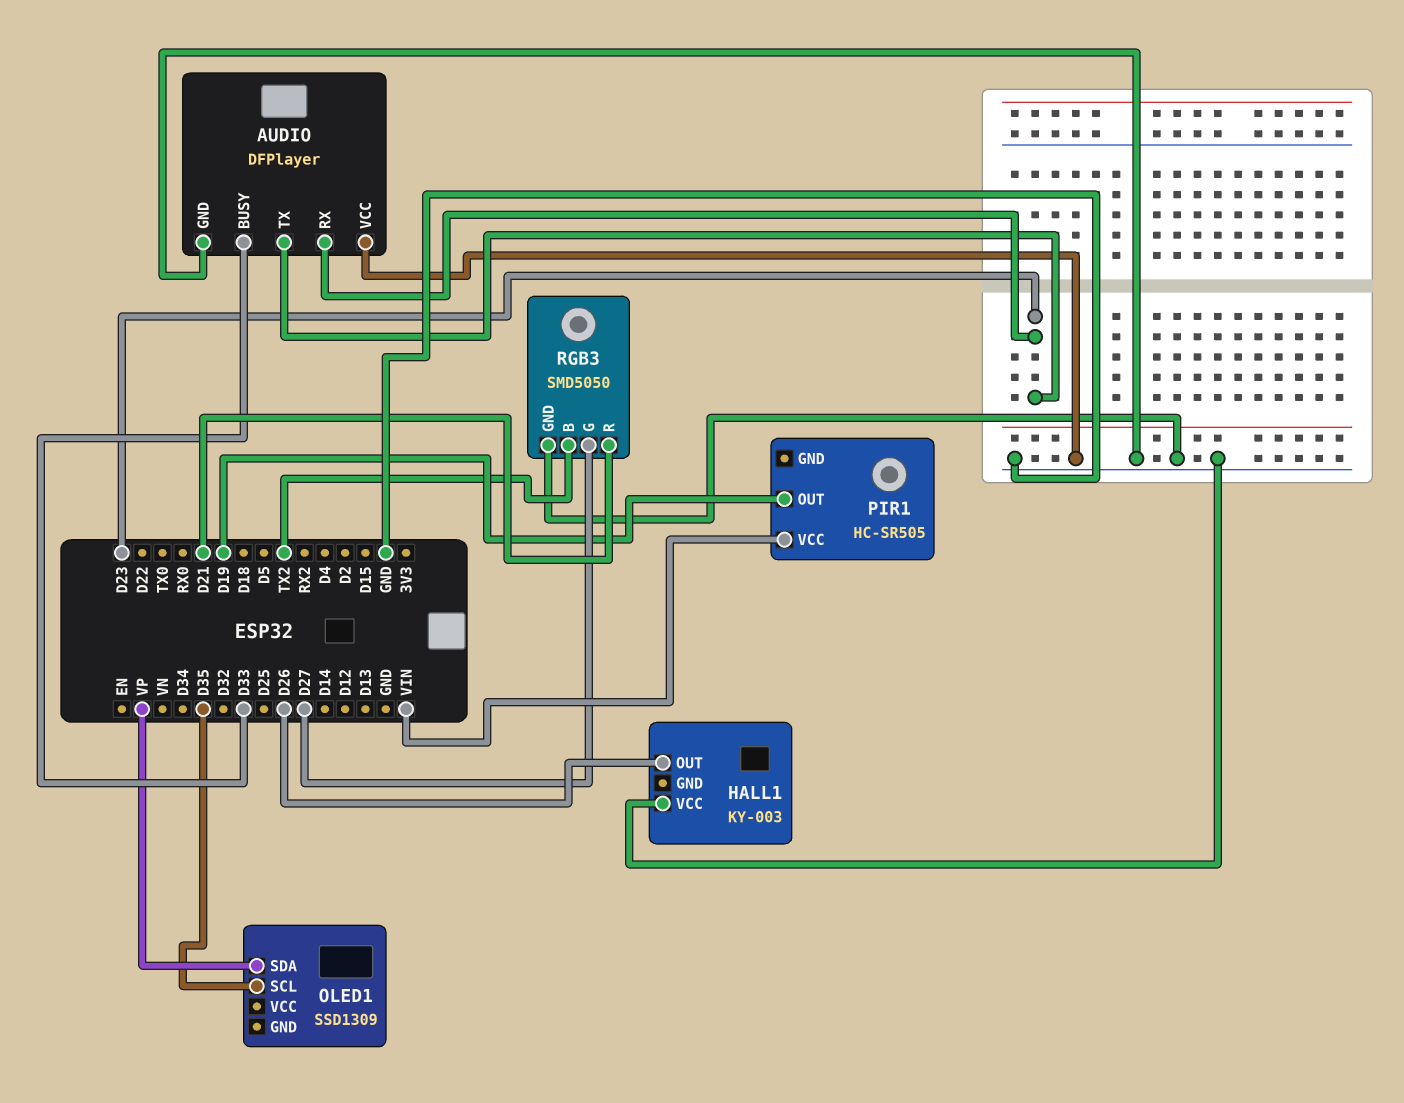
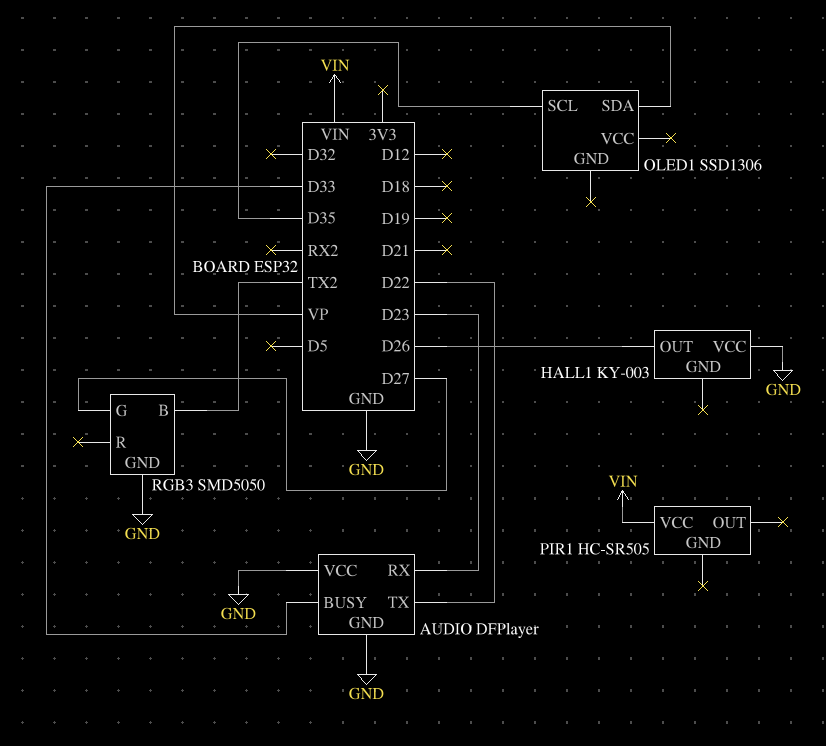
AUDIO pin TX: D23 -> D22
OLED1: SSD1309 -> SSD1306
PIR1 pin OUT: D19 -> none
RGB3 pin R: D21 -> none

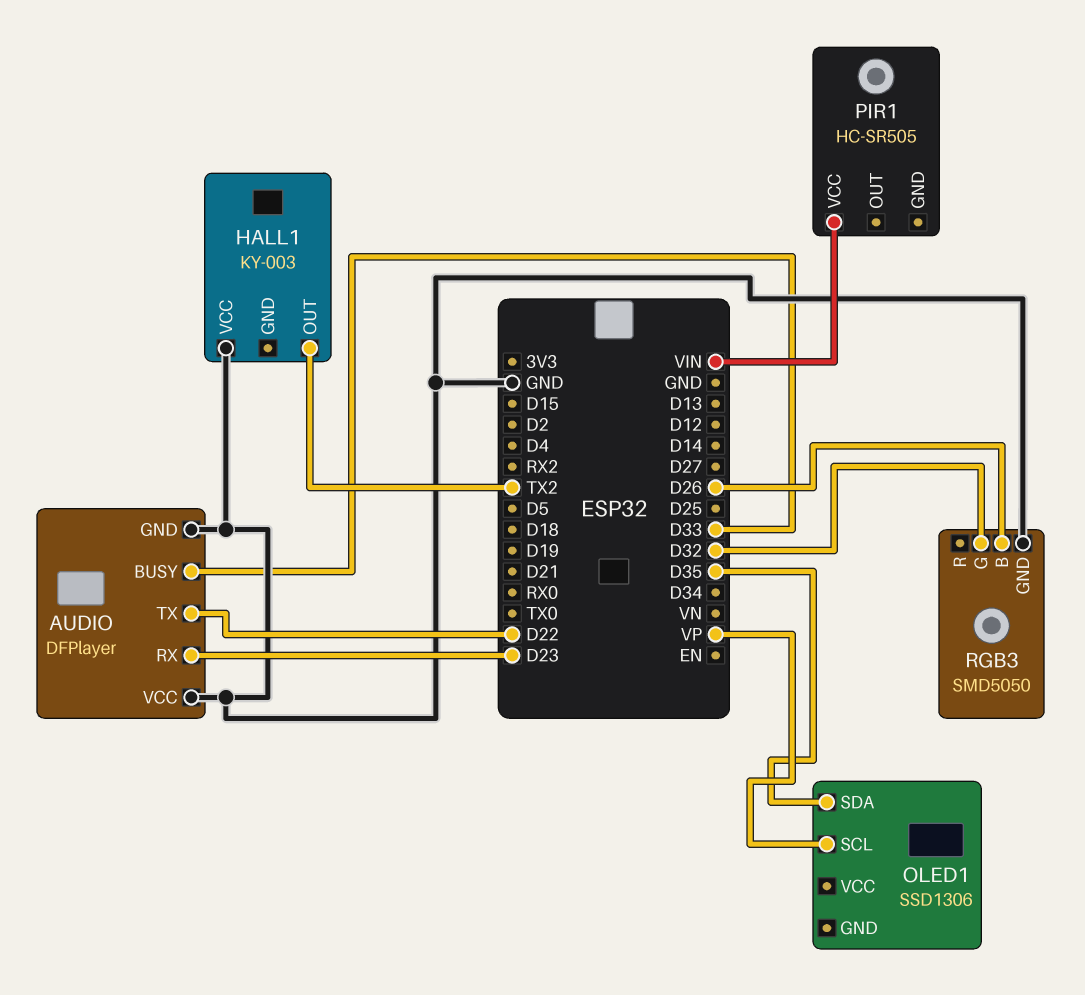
HALL1 pin OUT: D26 -> TX2
OLED1 pin SCL: D35 -> VP
OLED1 pin SDA: VP -> D35
RGB3 pin B: TX2 -> D26
RGB3 pin G: D27 -> D32

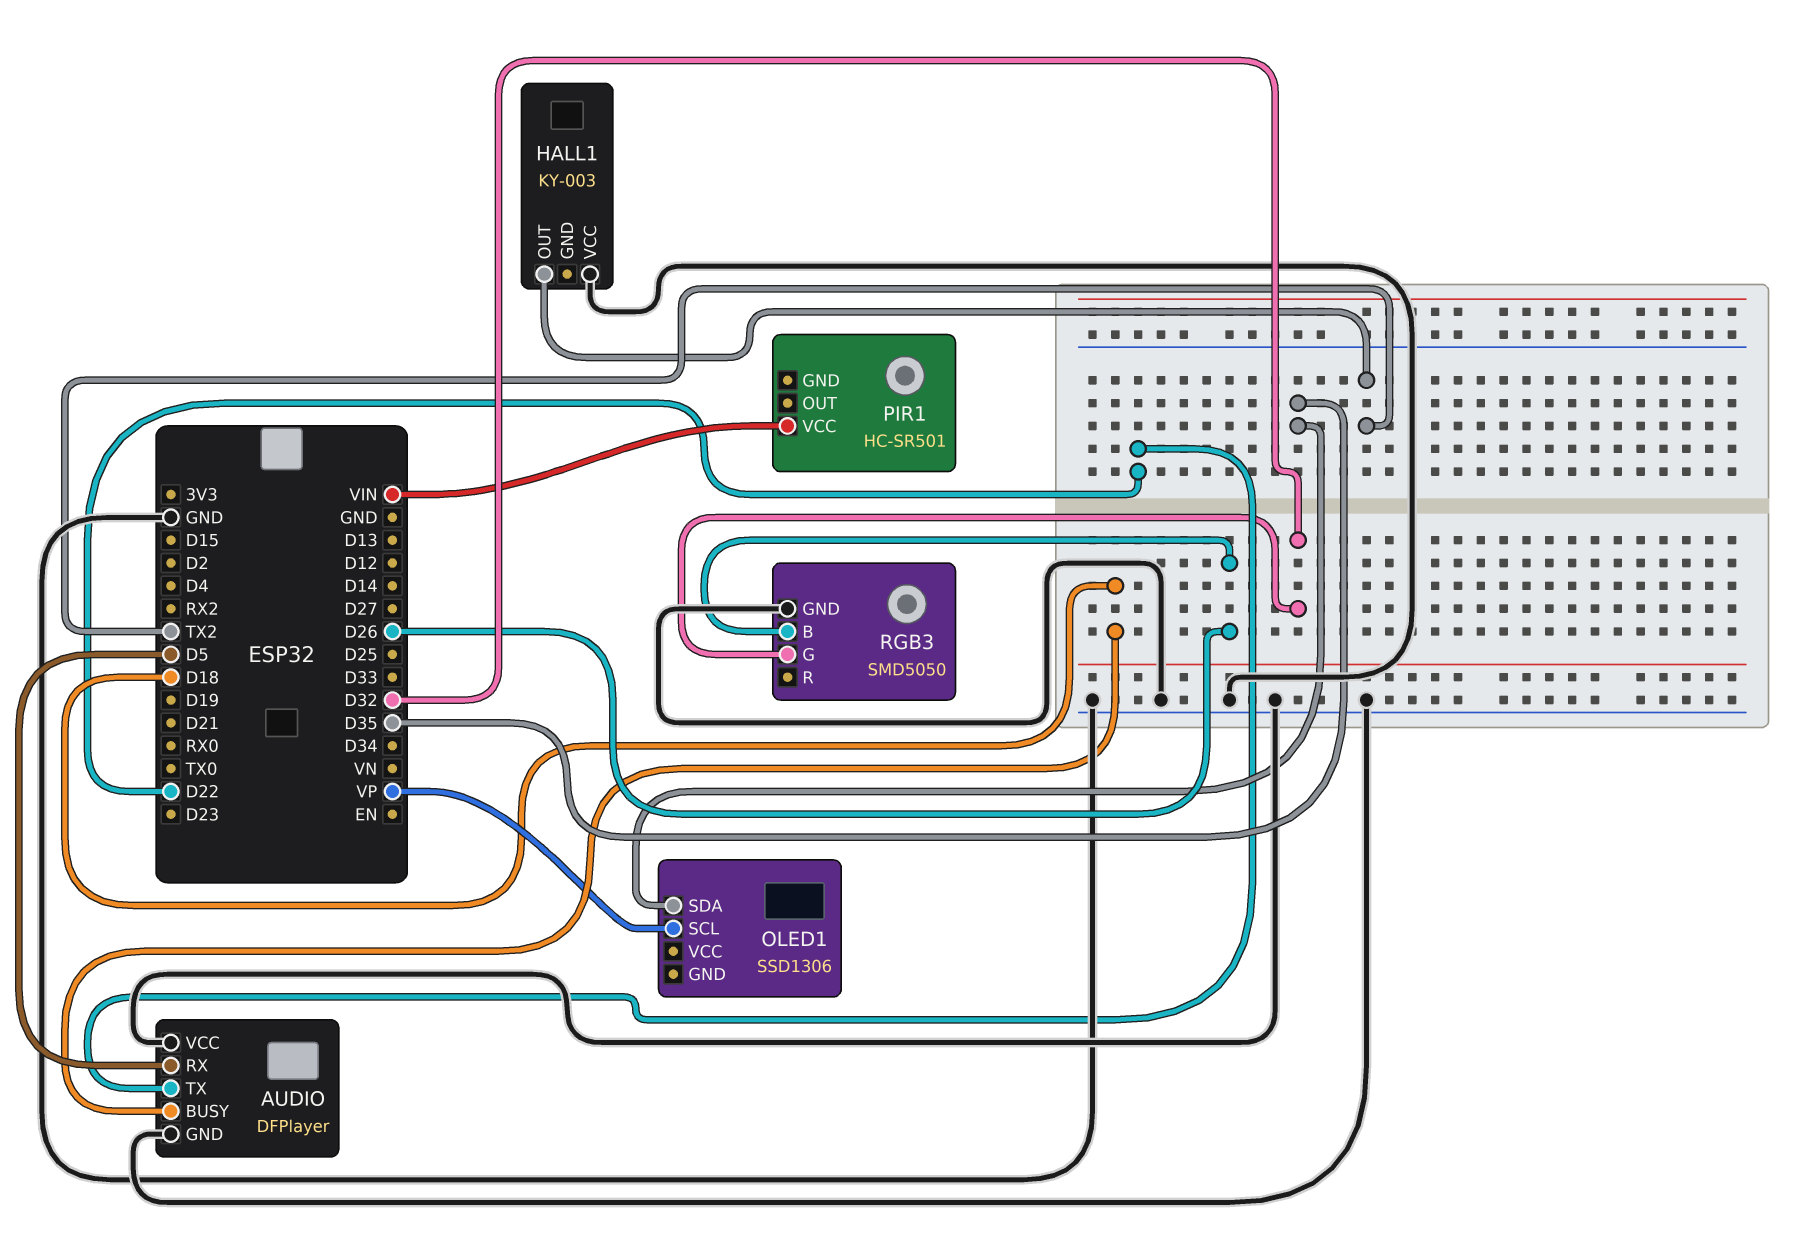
AUDIO pin BUSY: D33 -> D18
AUDIO pin RX: D23 -> D5
PIR1: HC-SR505 -> HC-SR501

